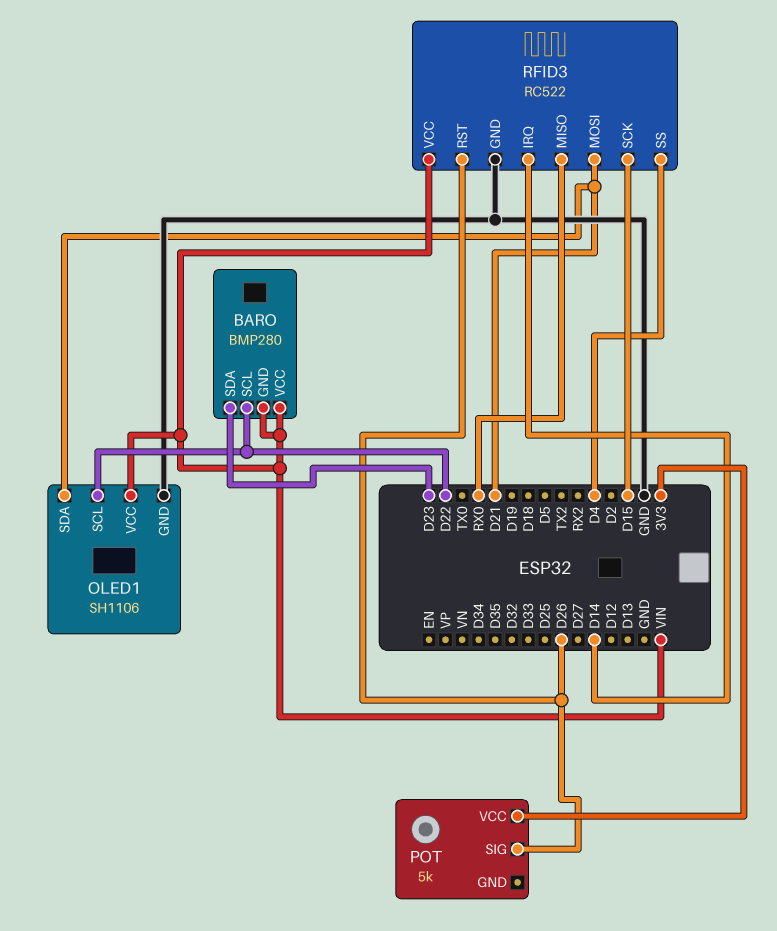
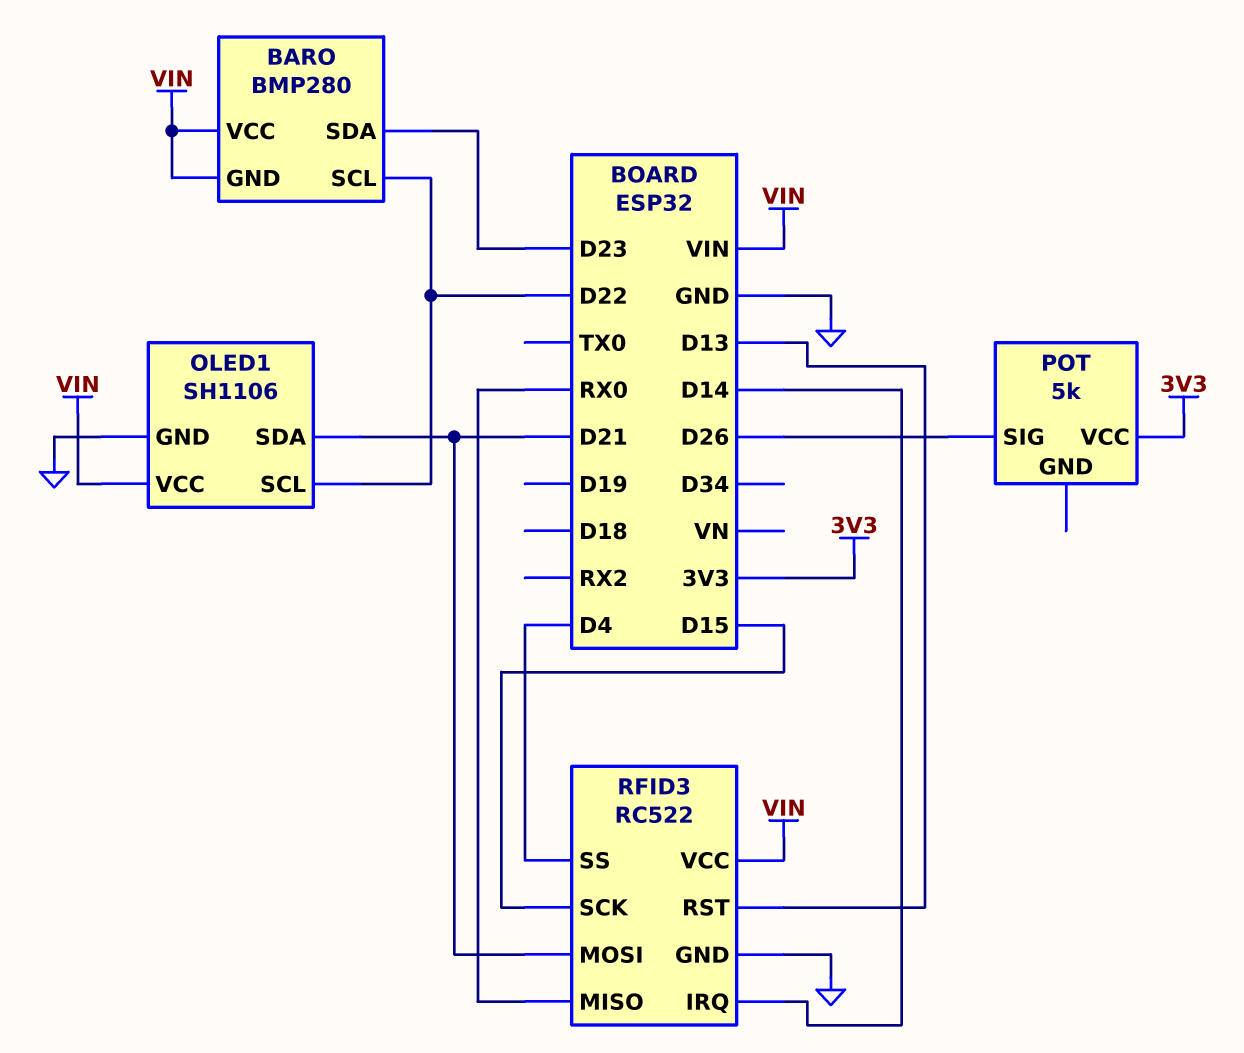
RFID3 pin RST: D26 -> D13

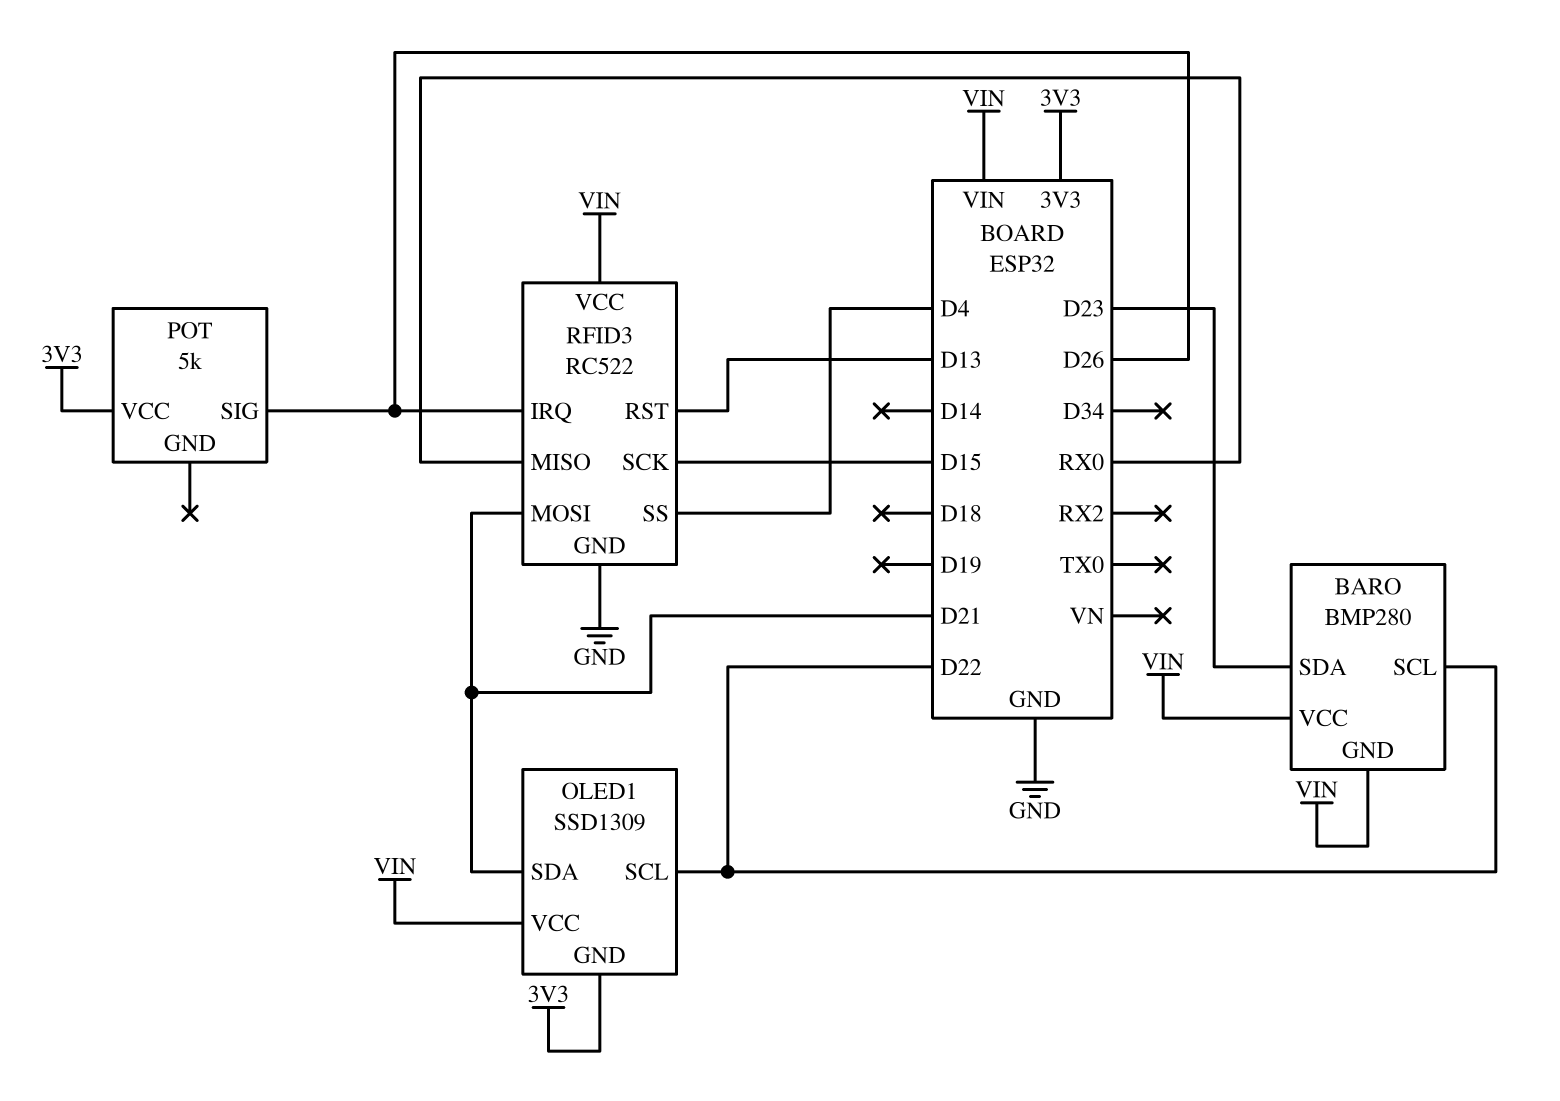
OLED1: SH1106 -> SSD1309
OLED1 pin GND: GND -> 3V3
RFID3 pin IRQ: D14 -> D26

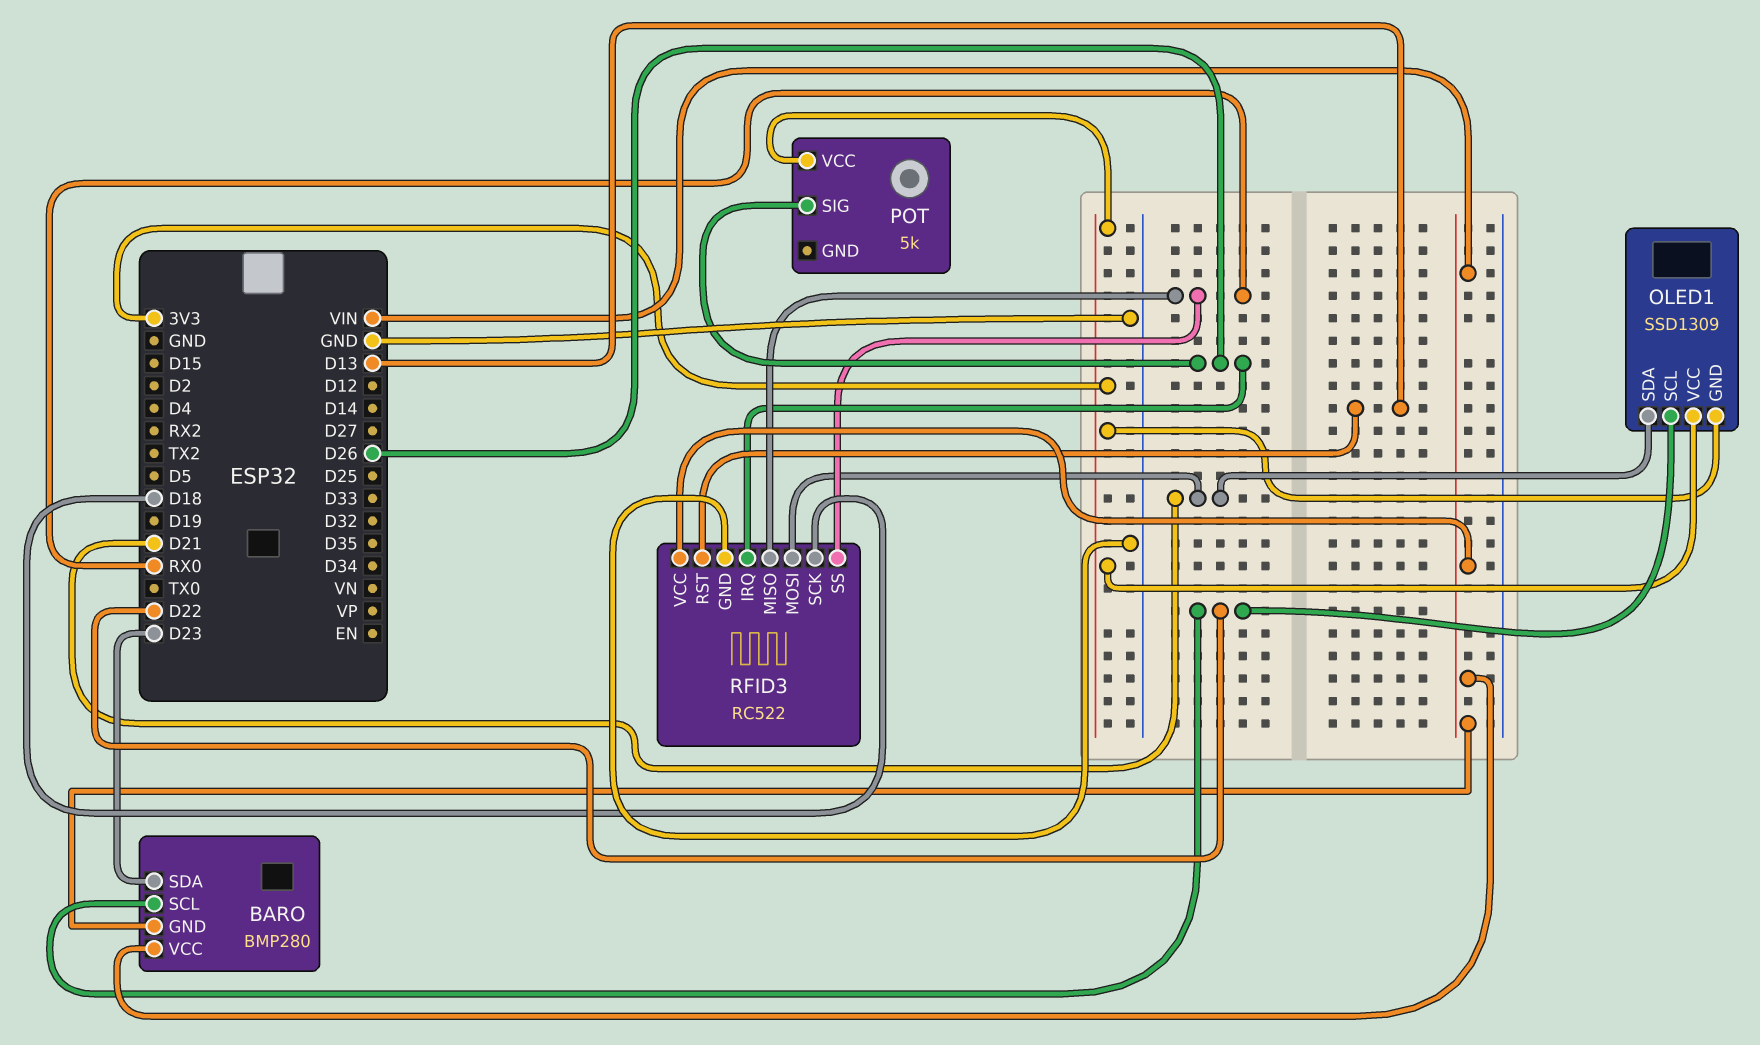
OLED1 pin VCC: VIN -> 3V3
RFID3 pin SCK: D15 -> D18
RFID3 pin SS: D4 -> RX0

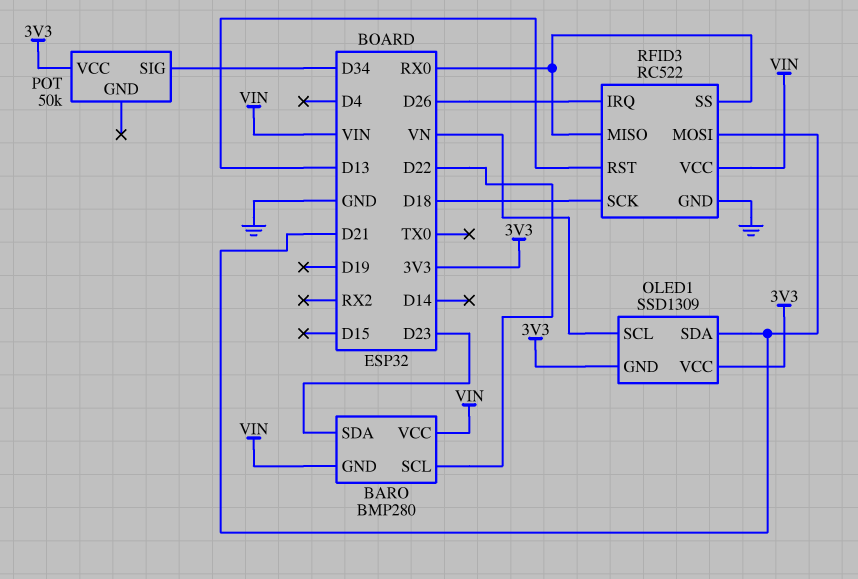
OLED1 pin SCL: D22 -> VN
POT: 5k -> 50k
POT pin SIG: D26 -> D34

